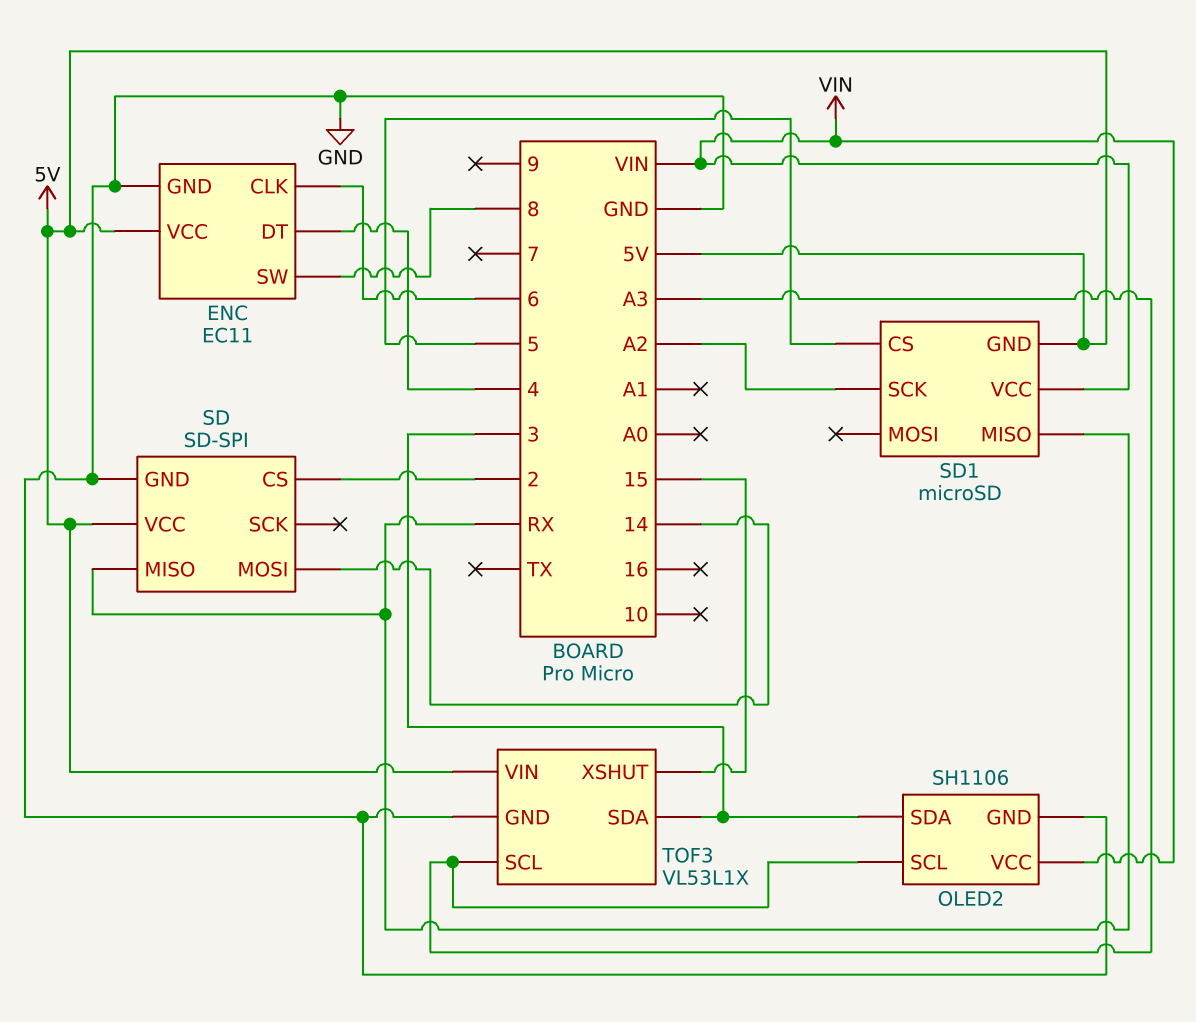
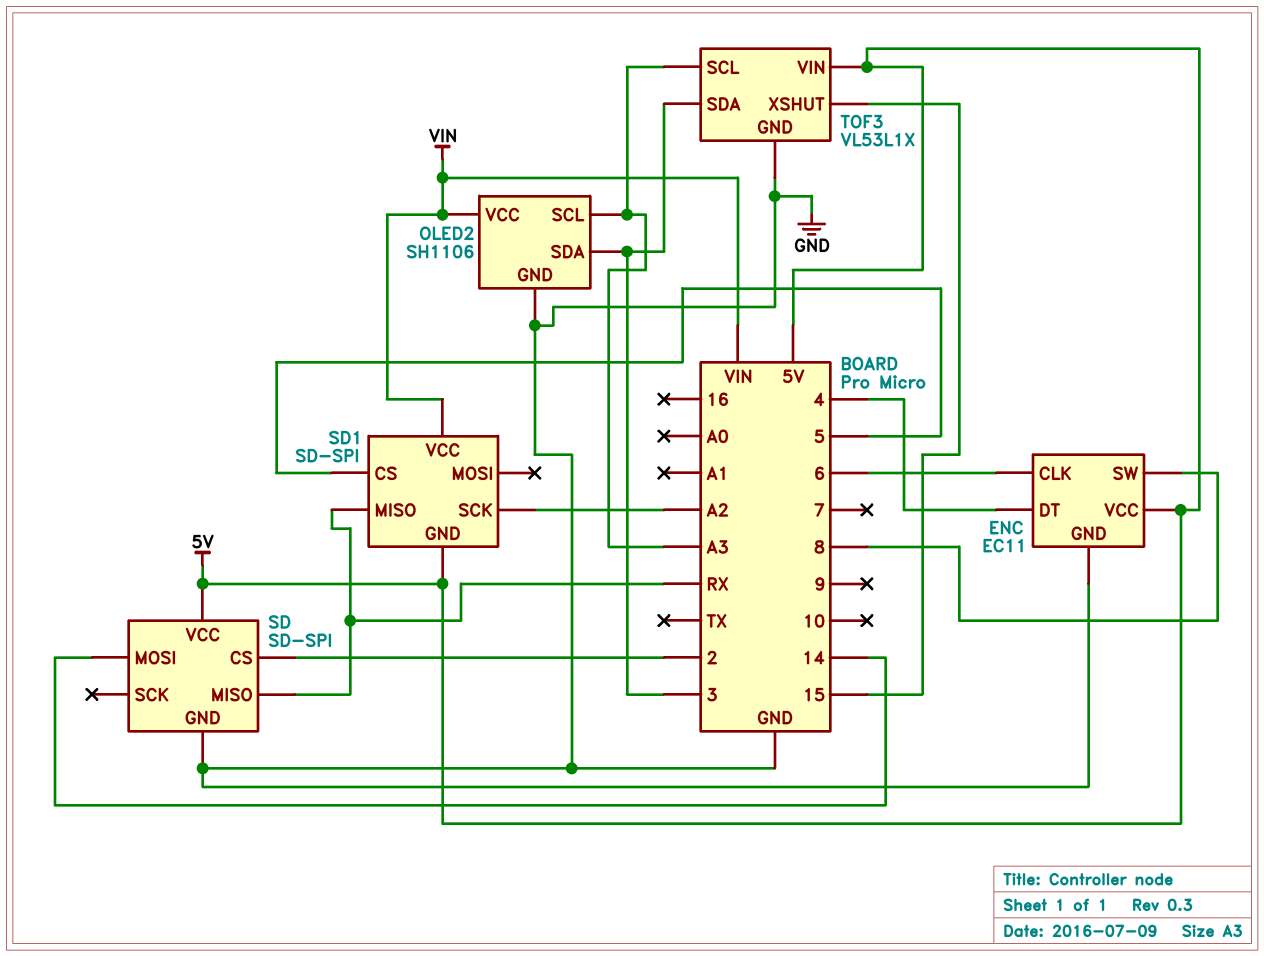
SD1: microSD -> SD-SPI

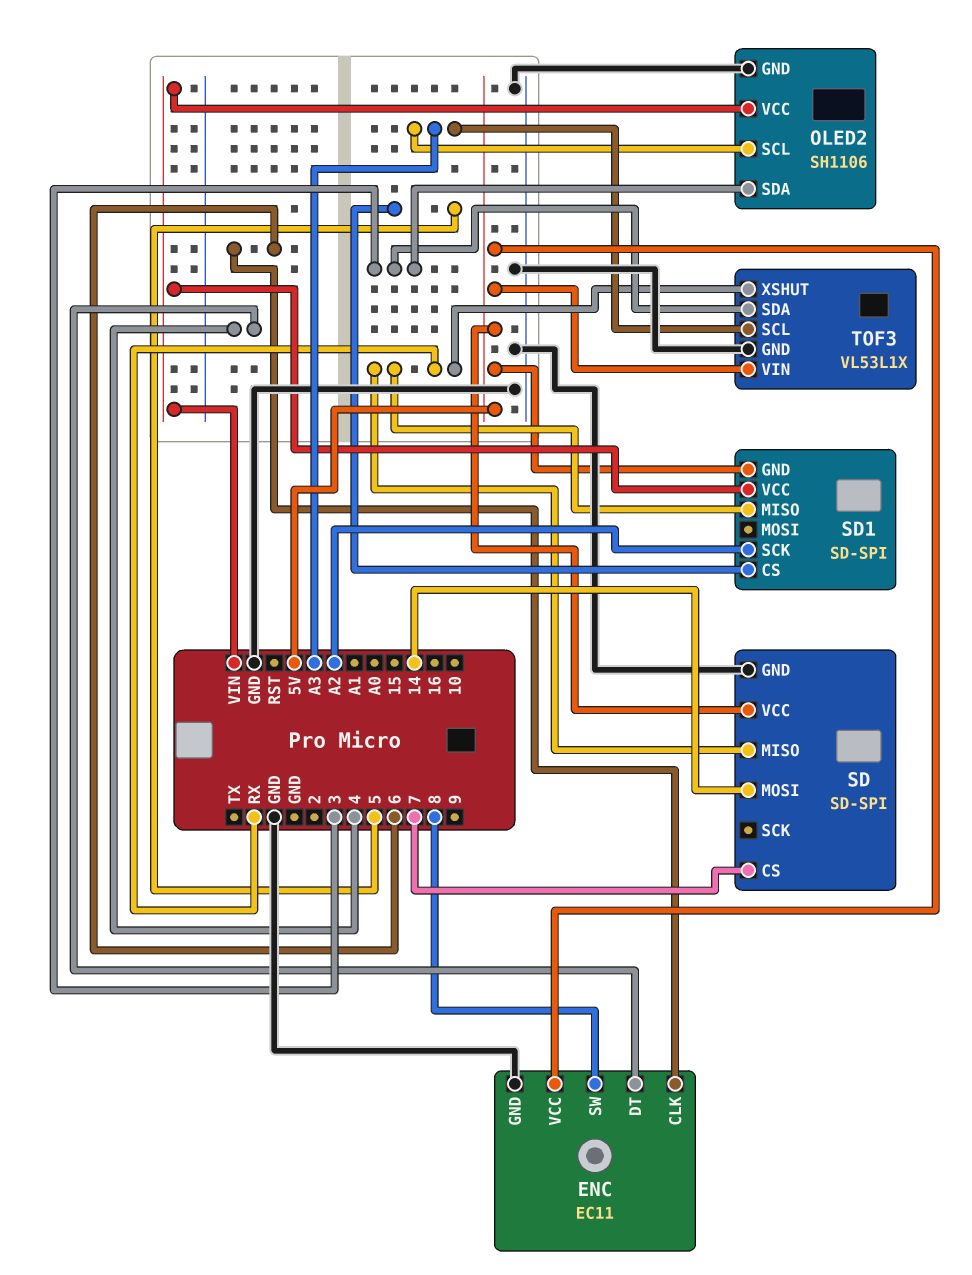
SD pin CS: 2 -> 7
TOF3 pin XSHUT: 15 -> RX

